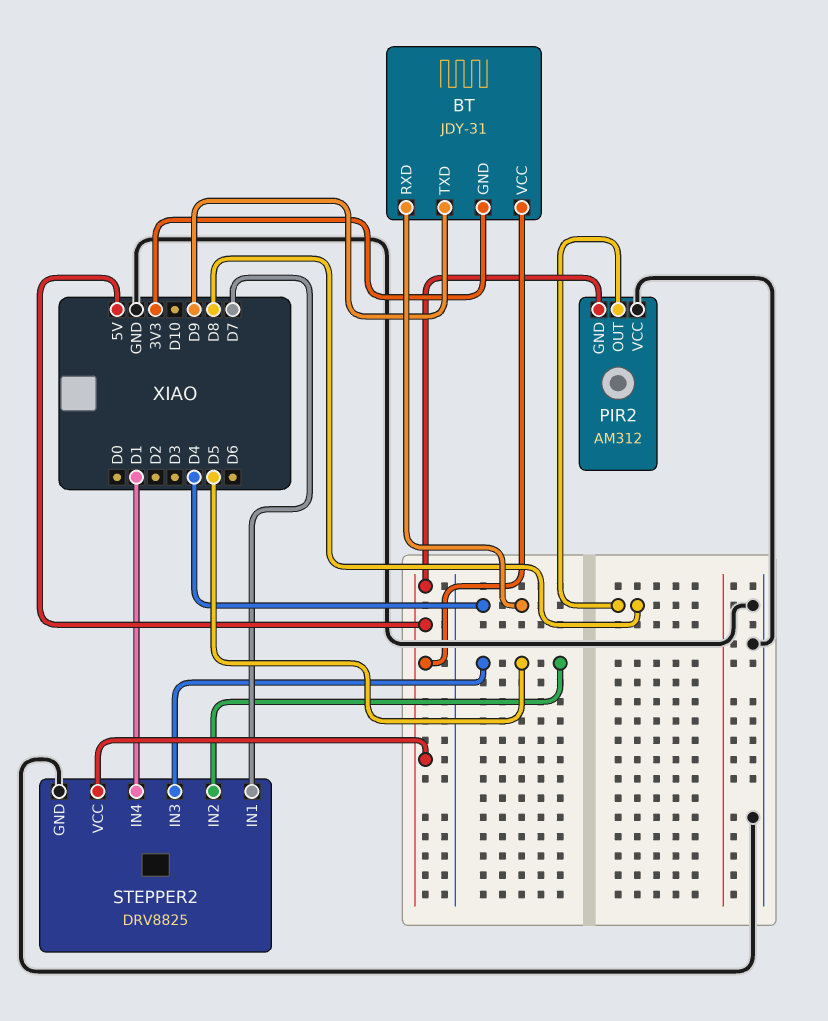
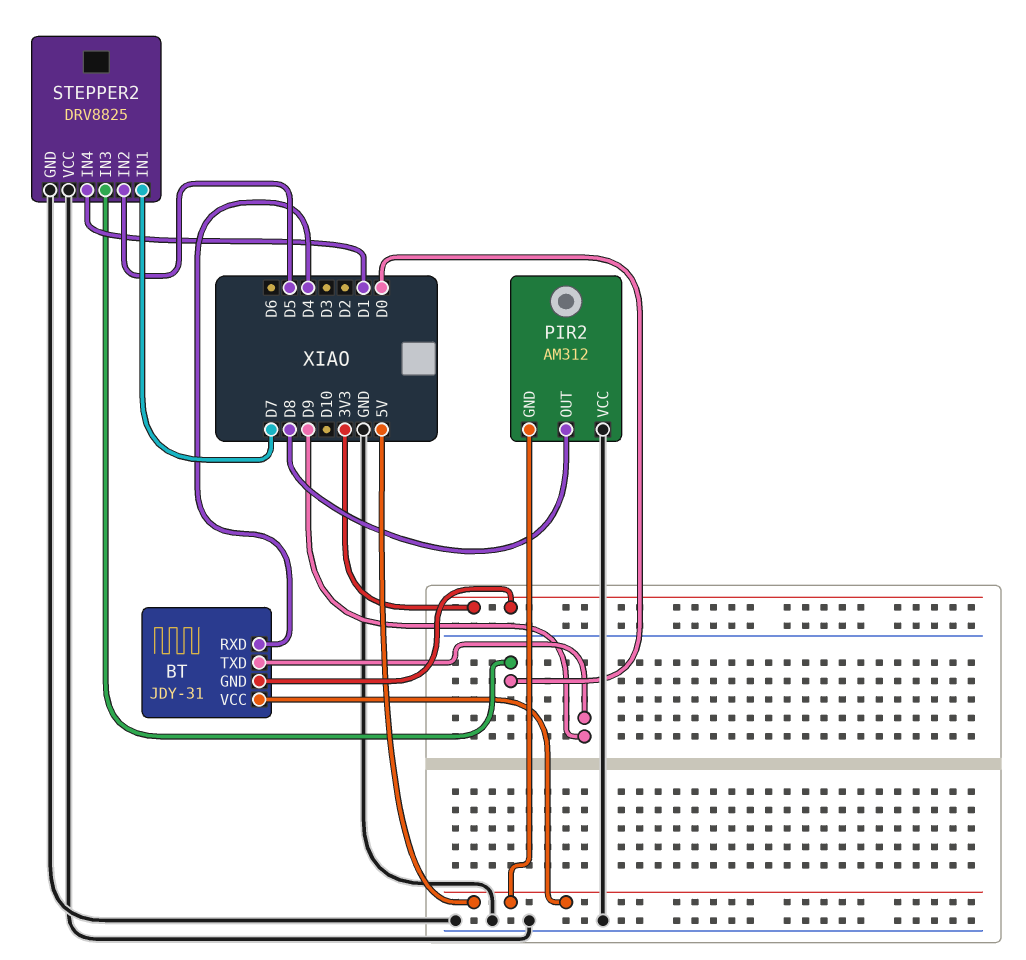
STEPPER2 pin IN3: D5 -> D0
STEPPER2 pin VCC: 5V -> GND

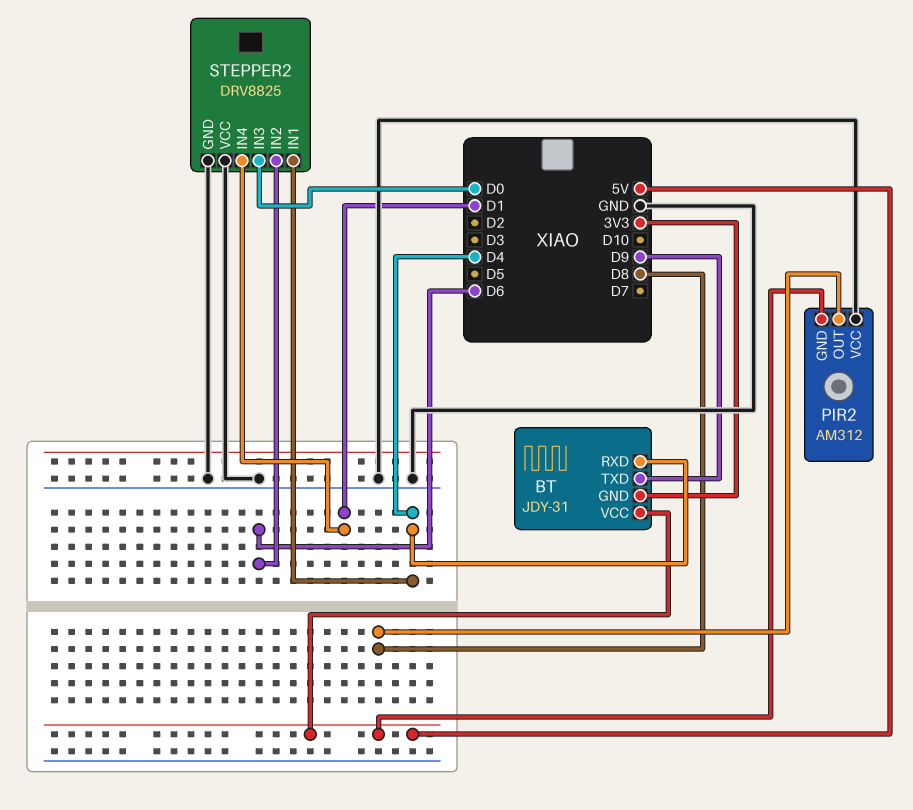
STEPPER2 pin IN1: D7 -> D4
STEPPER2 pin IN2: D5 -> D6

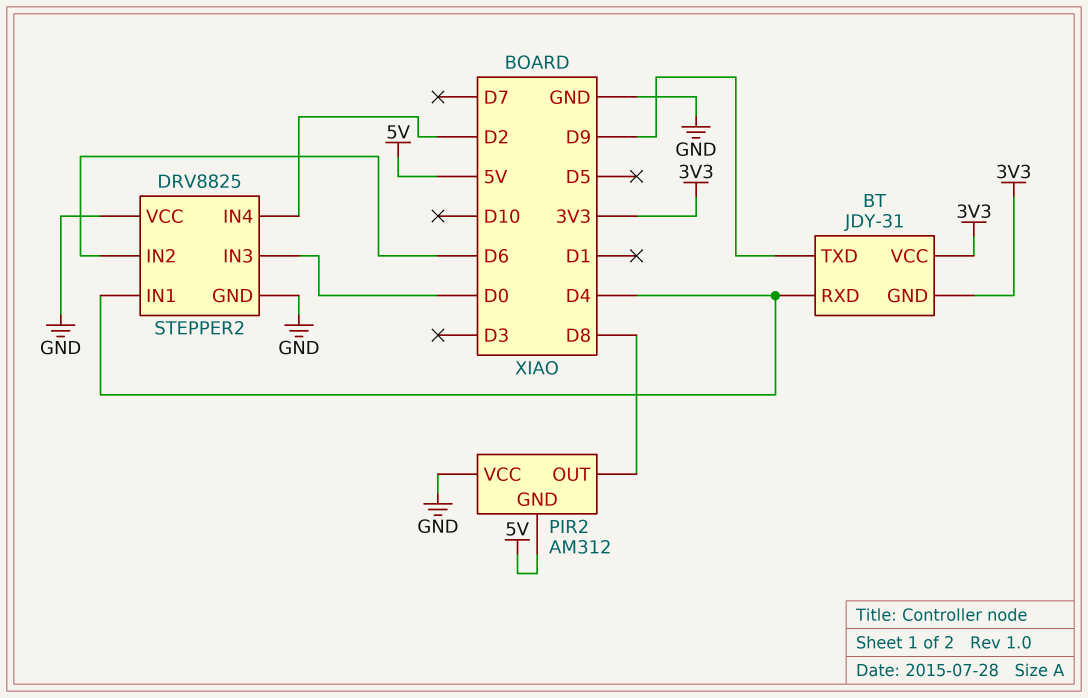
BT pin VCC: 5V -> 3V3
STEPPER2 pin IN4: D1 -> D2

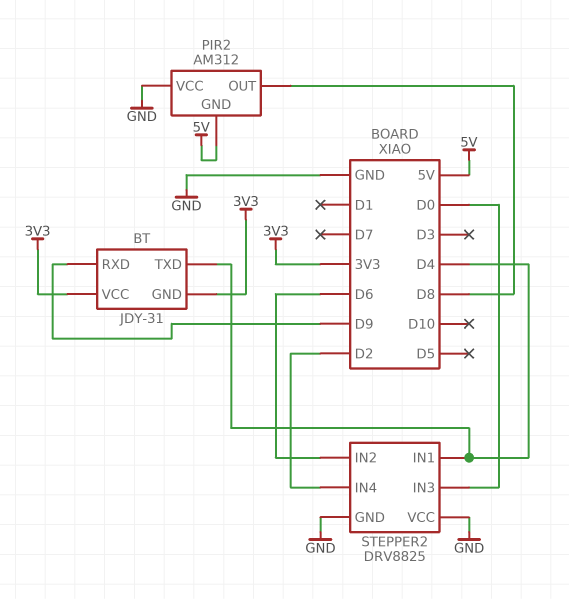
BT pin RXD: D4 -> D9
BT pin TXD: D9 -> D4

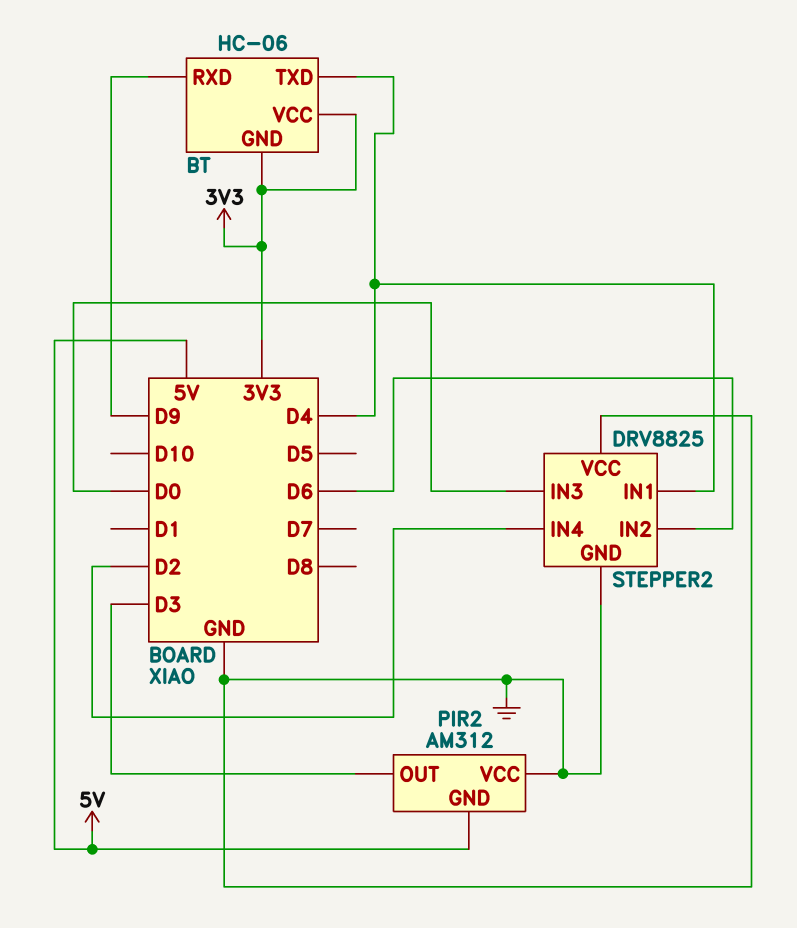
BT: JDY-31 -> HC-06
PIR2 pin OUT: D8 -> D3

